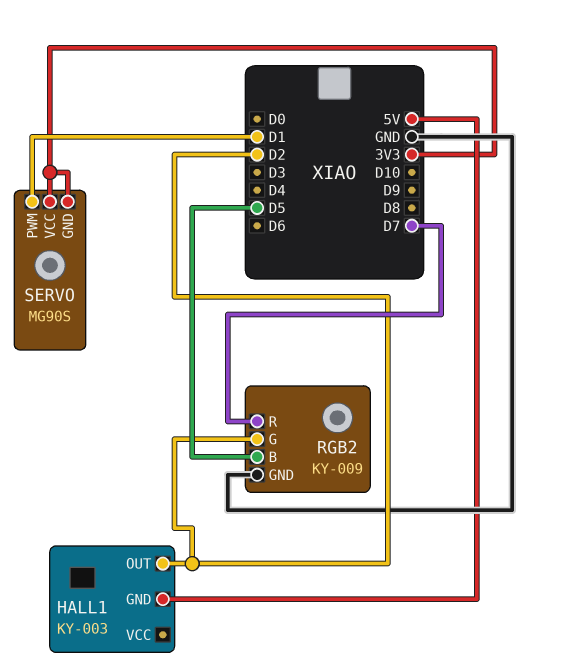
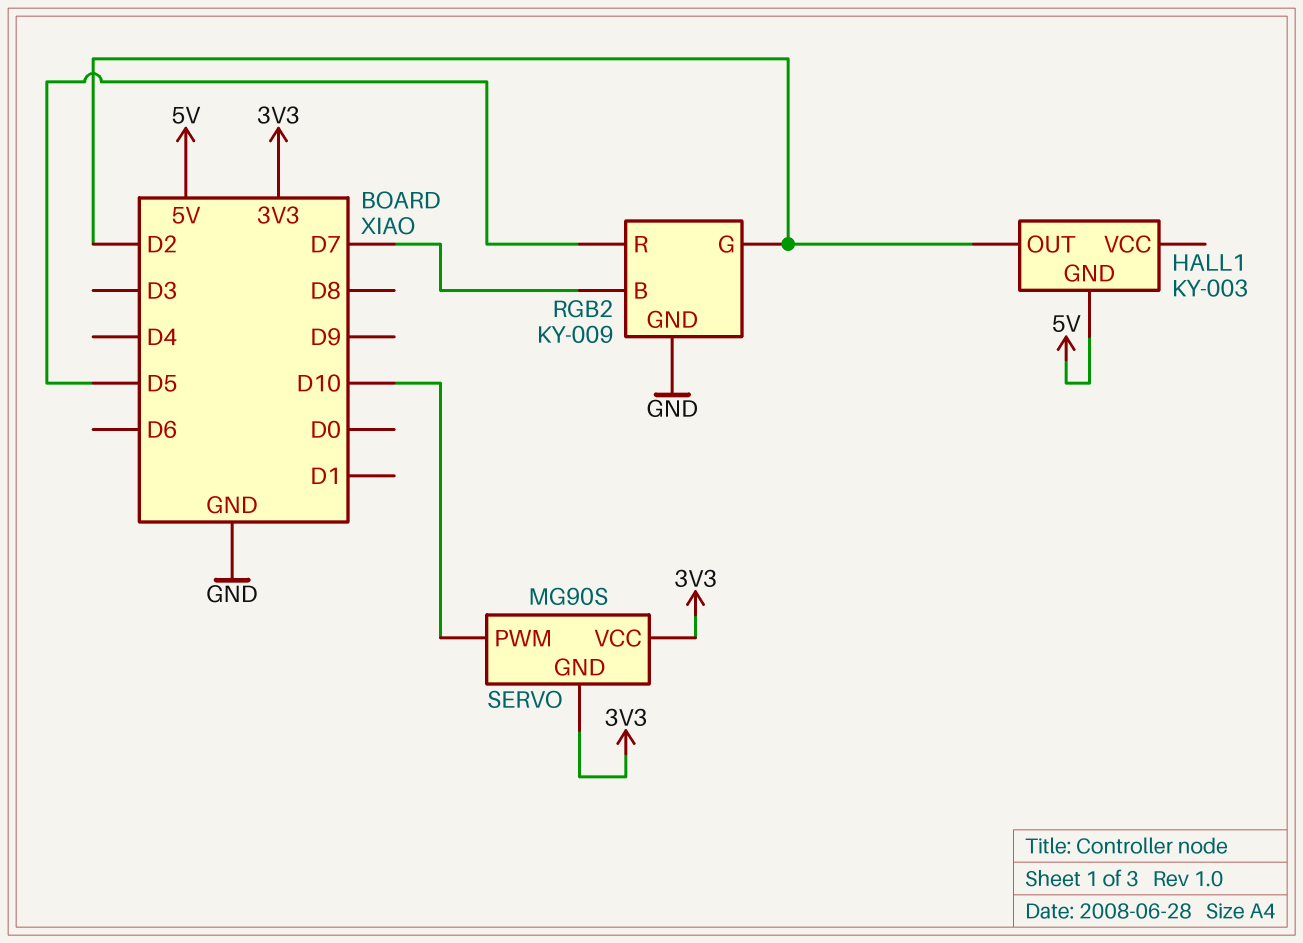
RGB2 pin B: D5 -> D7
RGB2 pin R: D7 -> D5
SERVO pin PWM: D1 -> D10

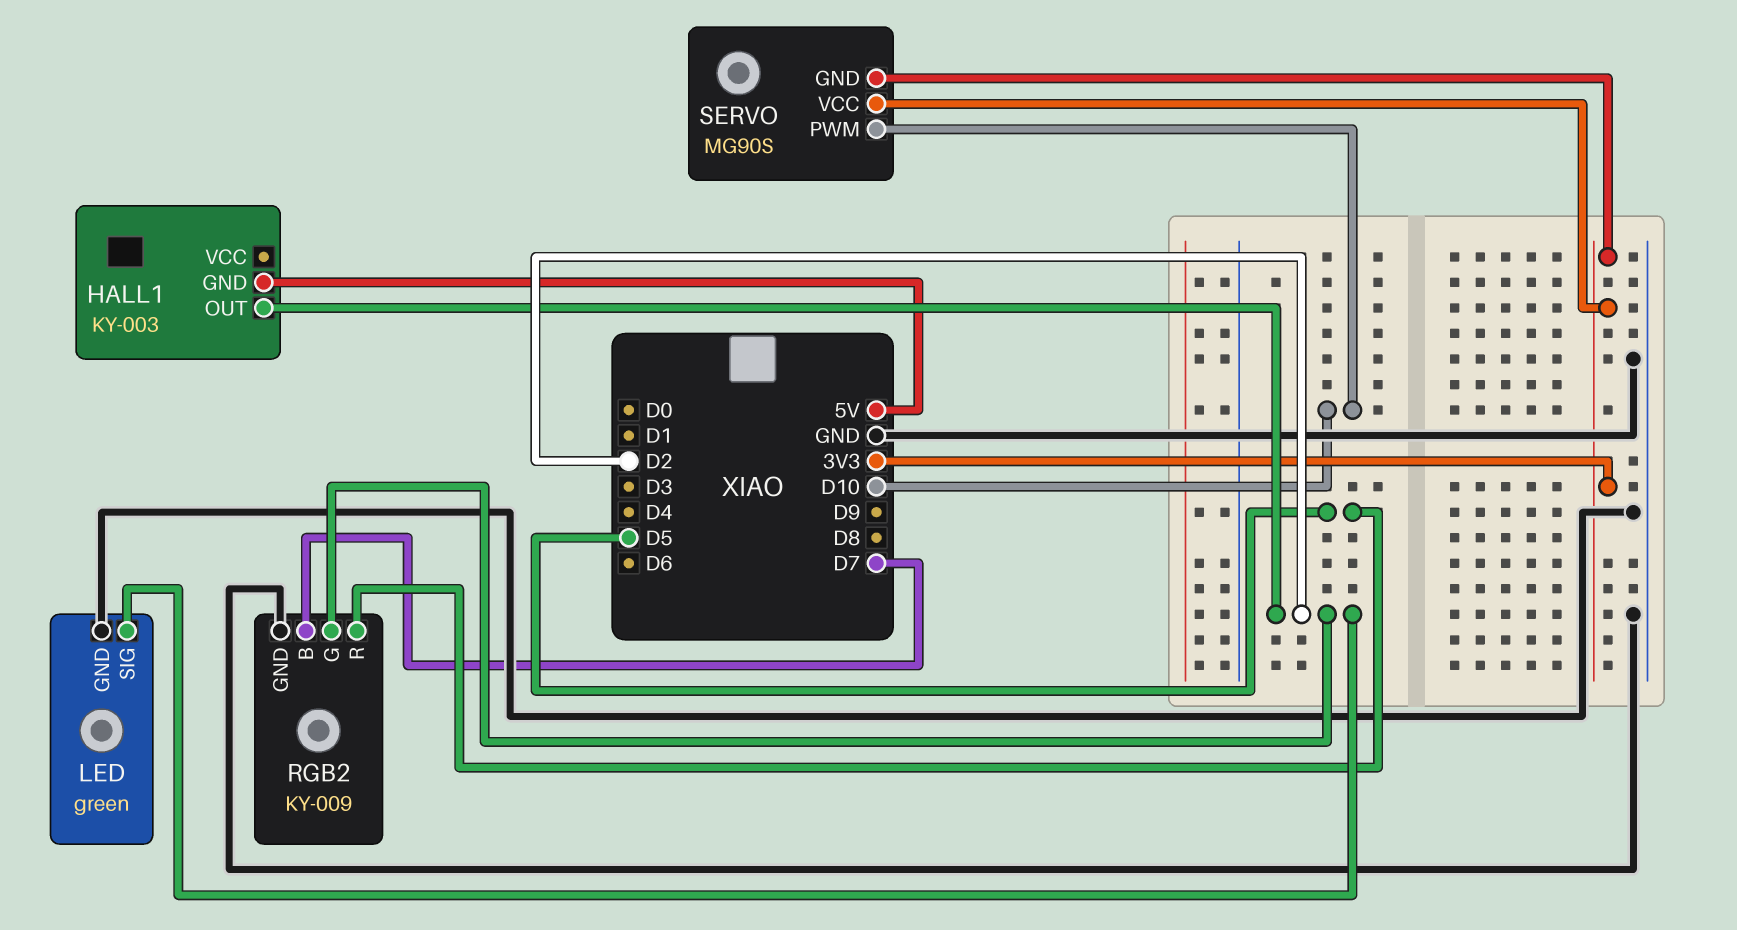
LED: none -> green
LED pin GND: none -> GND
LED pin SIG: none -> D2

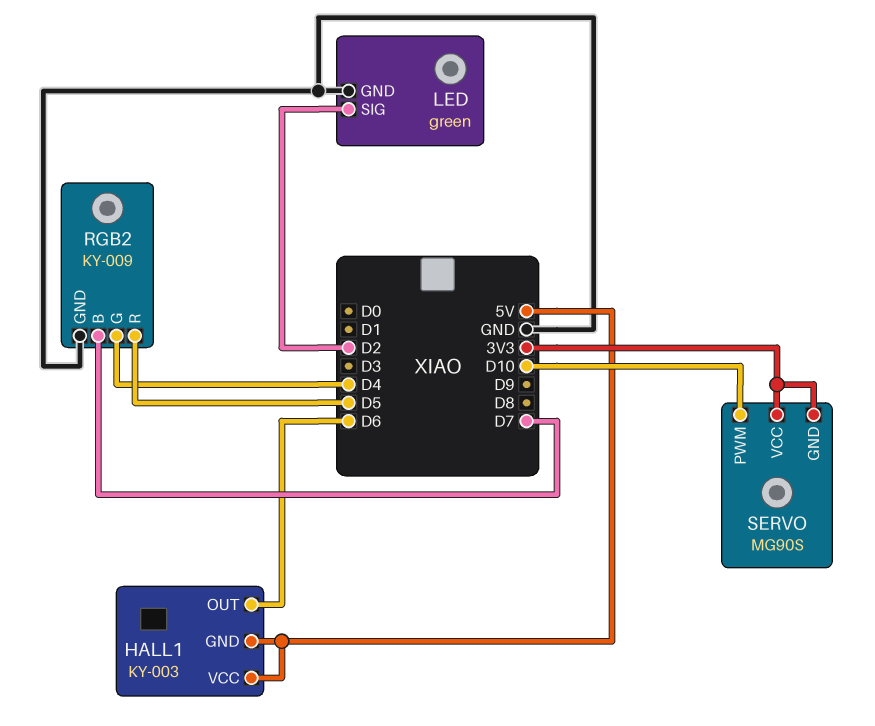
HALL1 pin OUT: D2 -> D6
HALL1 pin VCC: none -> 5V
RGB2 pin G: D2 -> D4

